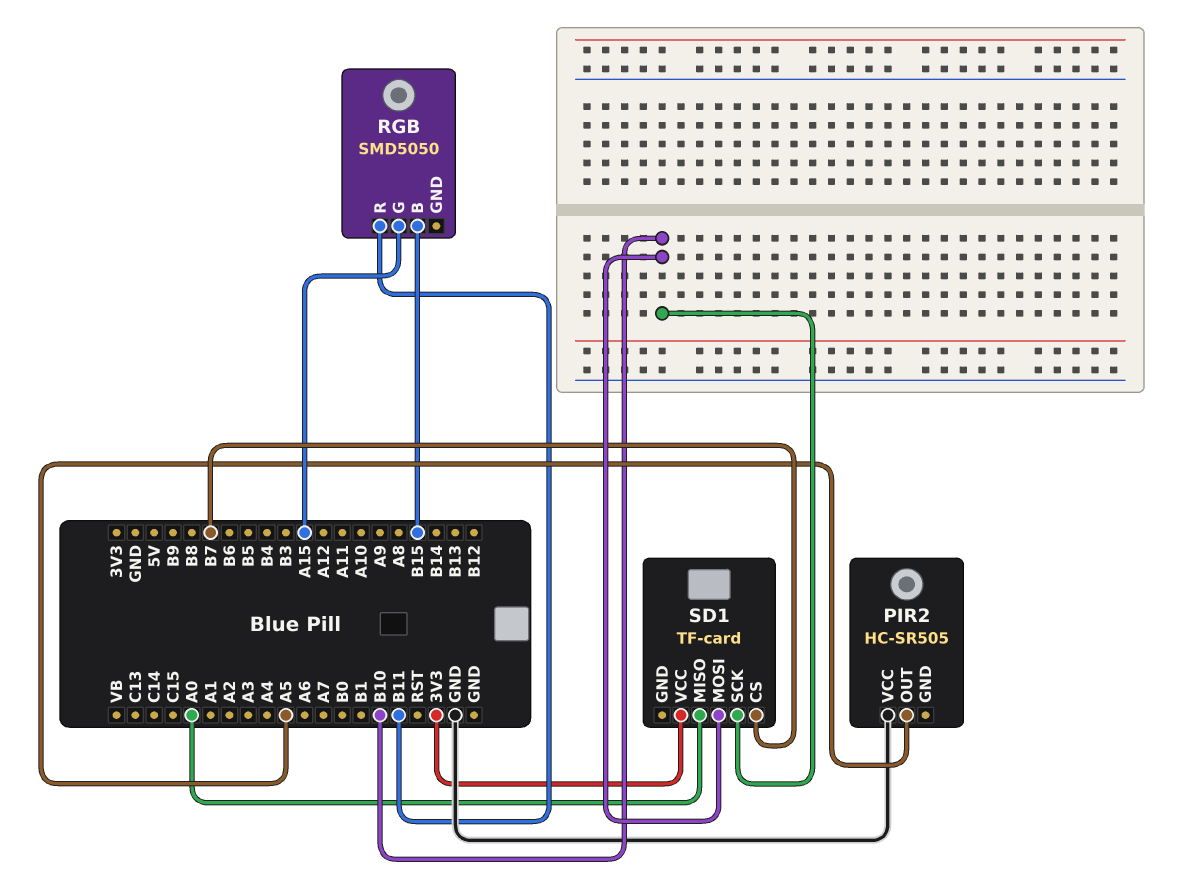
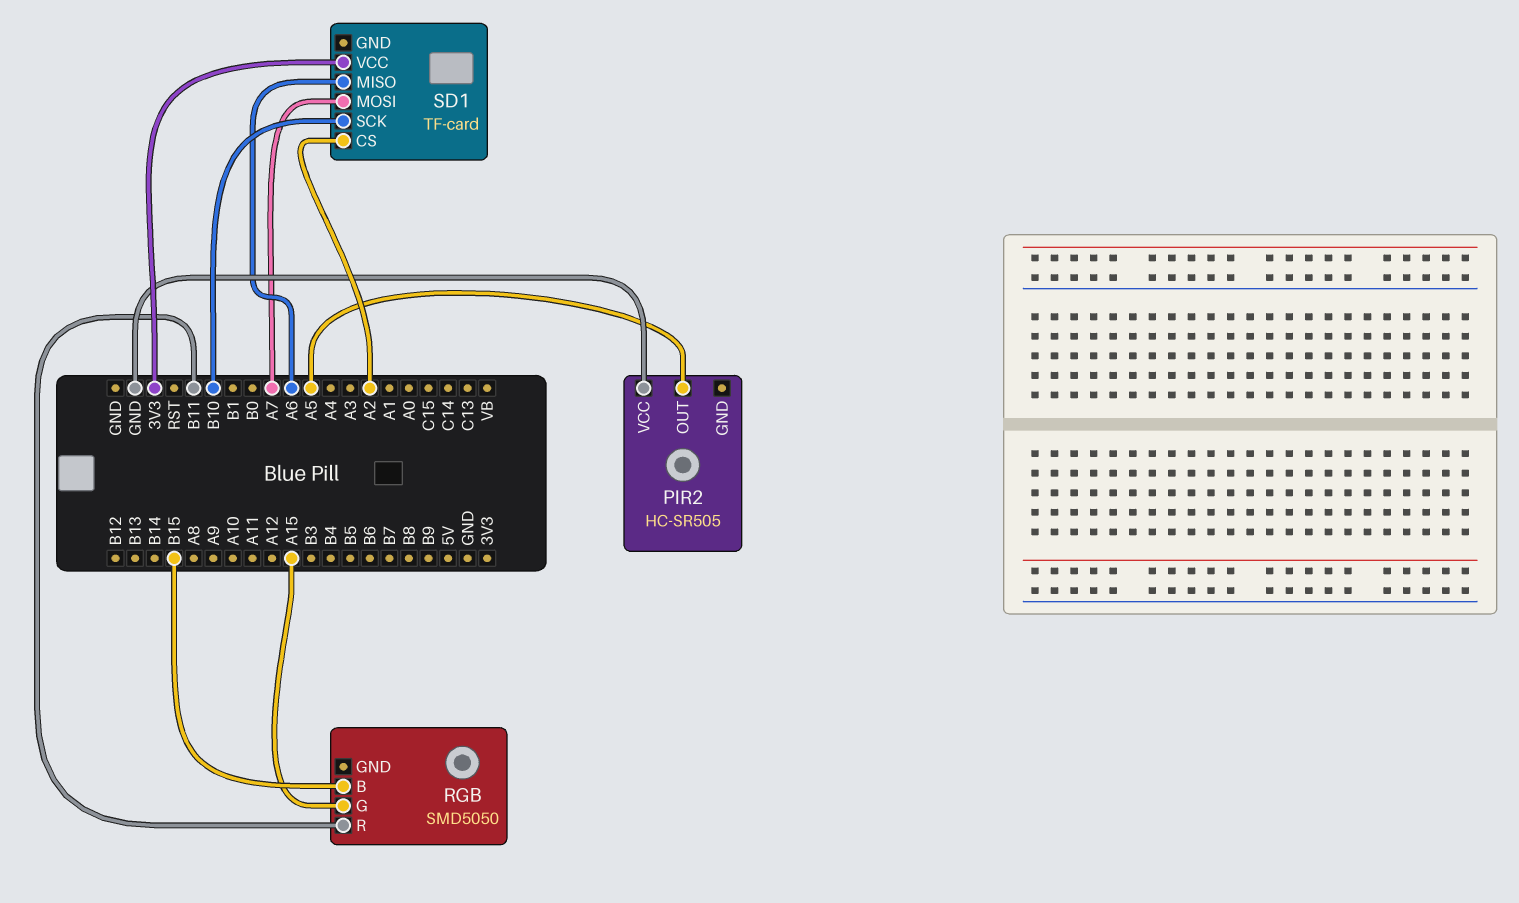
SD1 pin CS: B7 -> A2
SD1 pin MISO: A0 -> A6
SD1 pin MOSI: B10 -> A7

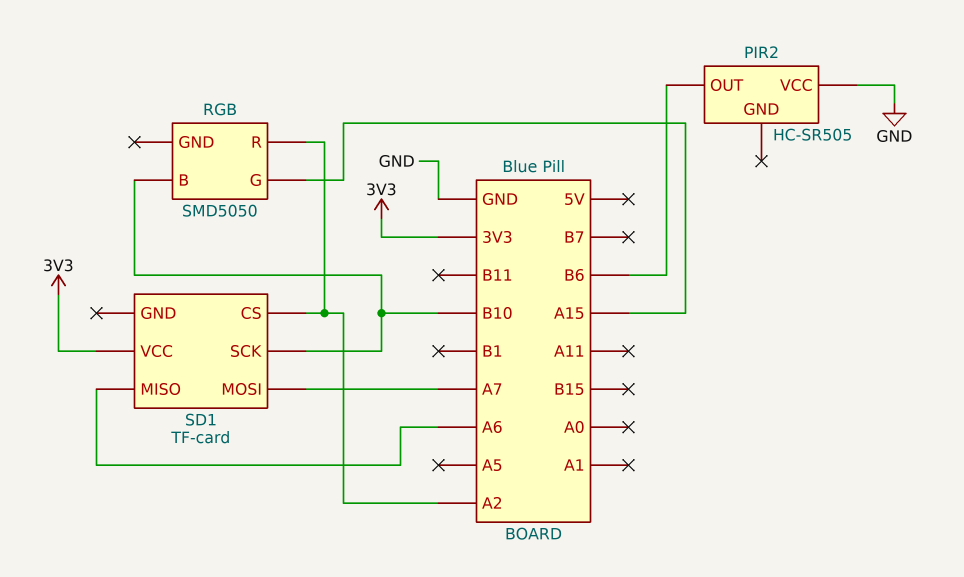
PIR2 pin OUT: A5 -> B6
RGB pin B: B15 -> B10
RGB pin R: B11 -> A2

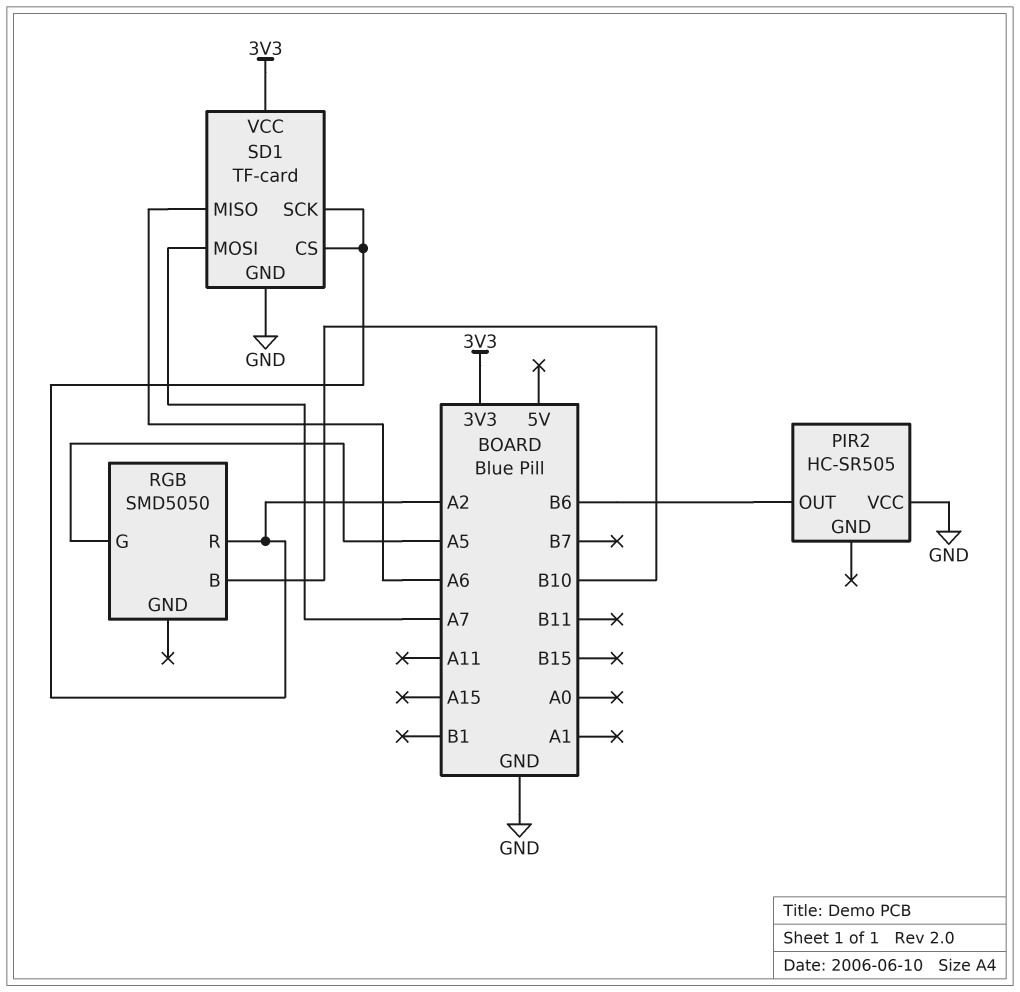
RGB pin G: A15 -> A5
SD1 pin GND: none -> GND
SD1 pin SCK: B10 -> A2

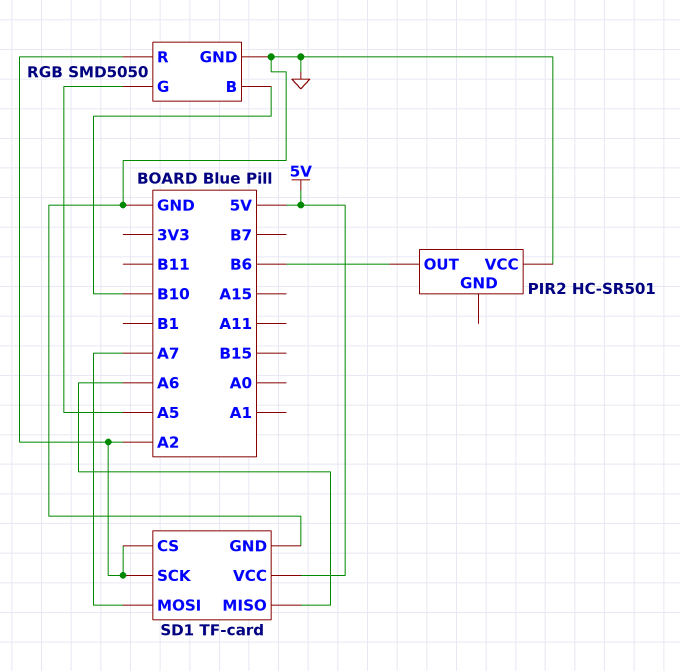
PIR2: HC-SR505 -> HC-SR501
RGB pin GND: none -> GND
SD1 pin VCC: 3V3 -> 5V

